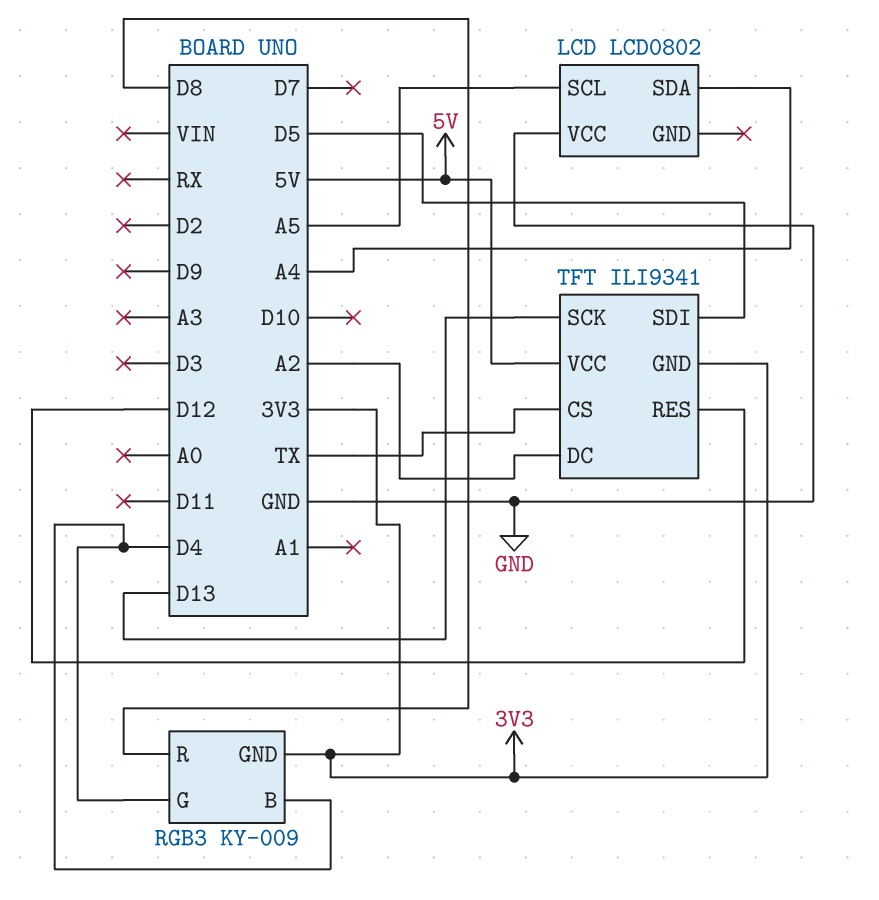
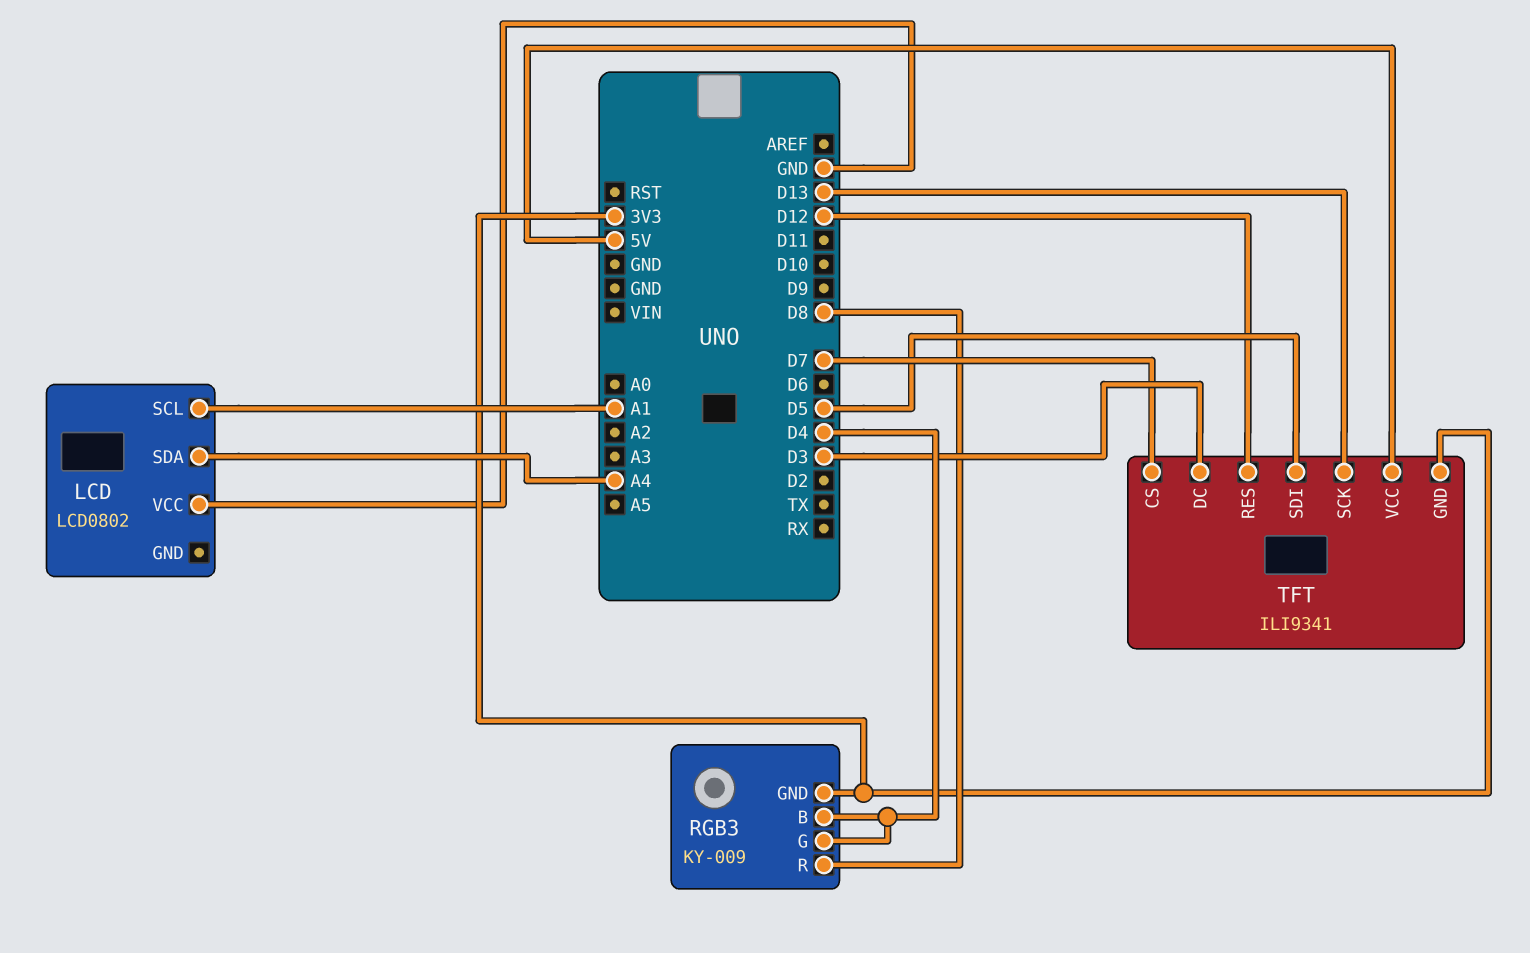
LCD pin SCL: A5 -> A1
TFT pin CS: TX -> D7
TFT pin DC: A2 -> D3

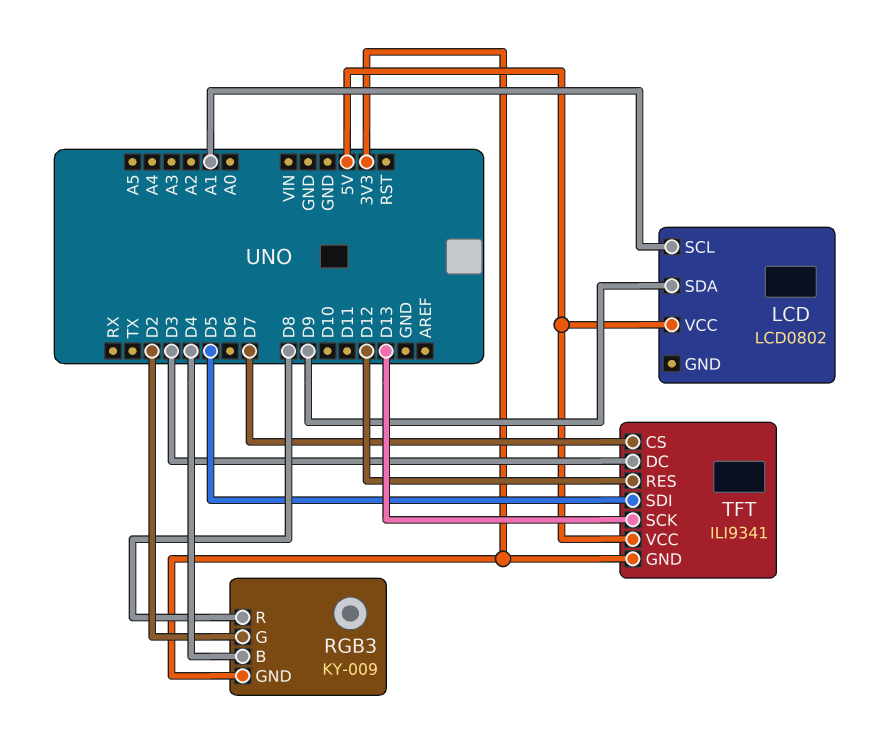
LCD pin SDA: A4 -> D9
LCD pin VCC: GND -> 5V
RGB3 pin G: D4 -> D2

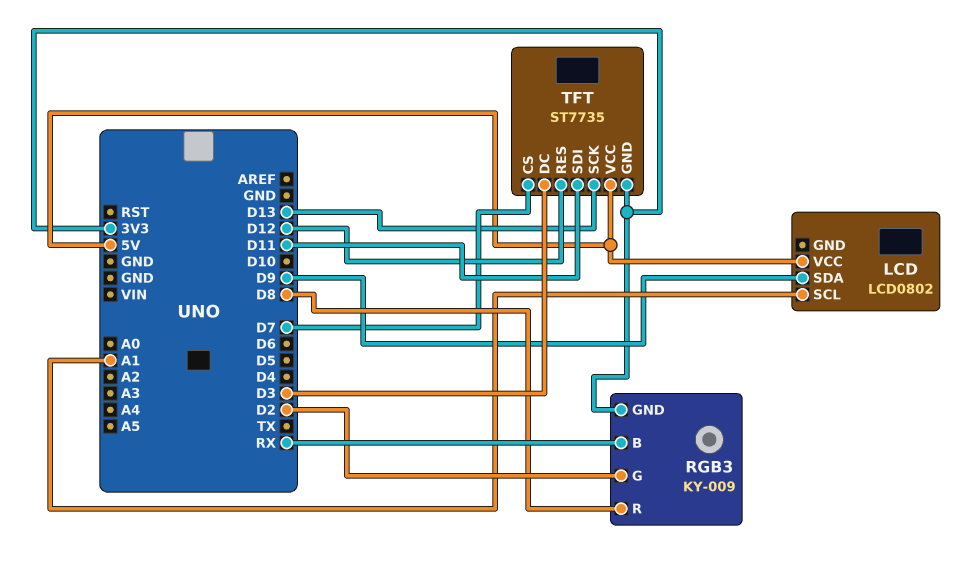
RGB3 pin B: D4 -> RX
TFT: ILI9341 -> ST7735
TFT pin SDI: D5 -> D11

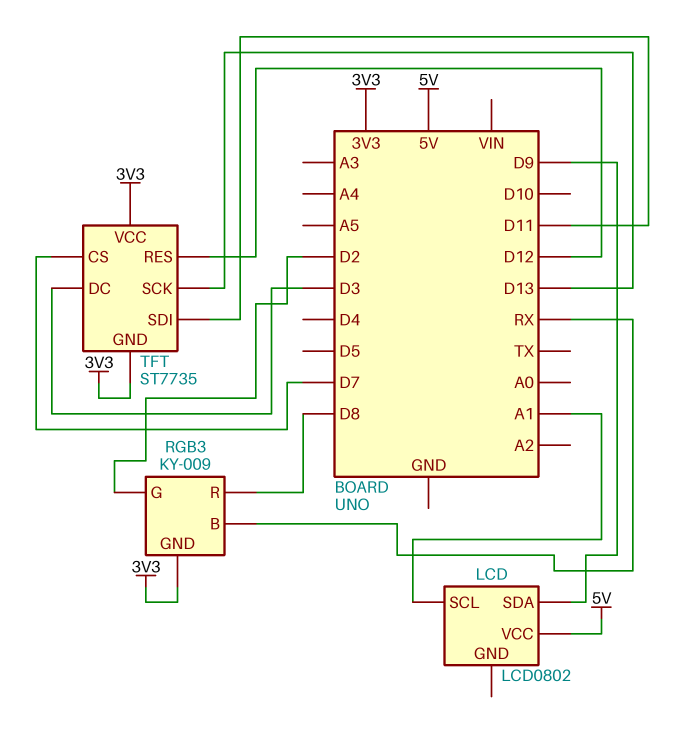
TFT pin VCC: 5V -> 3V3

